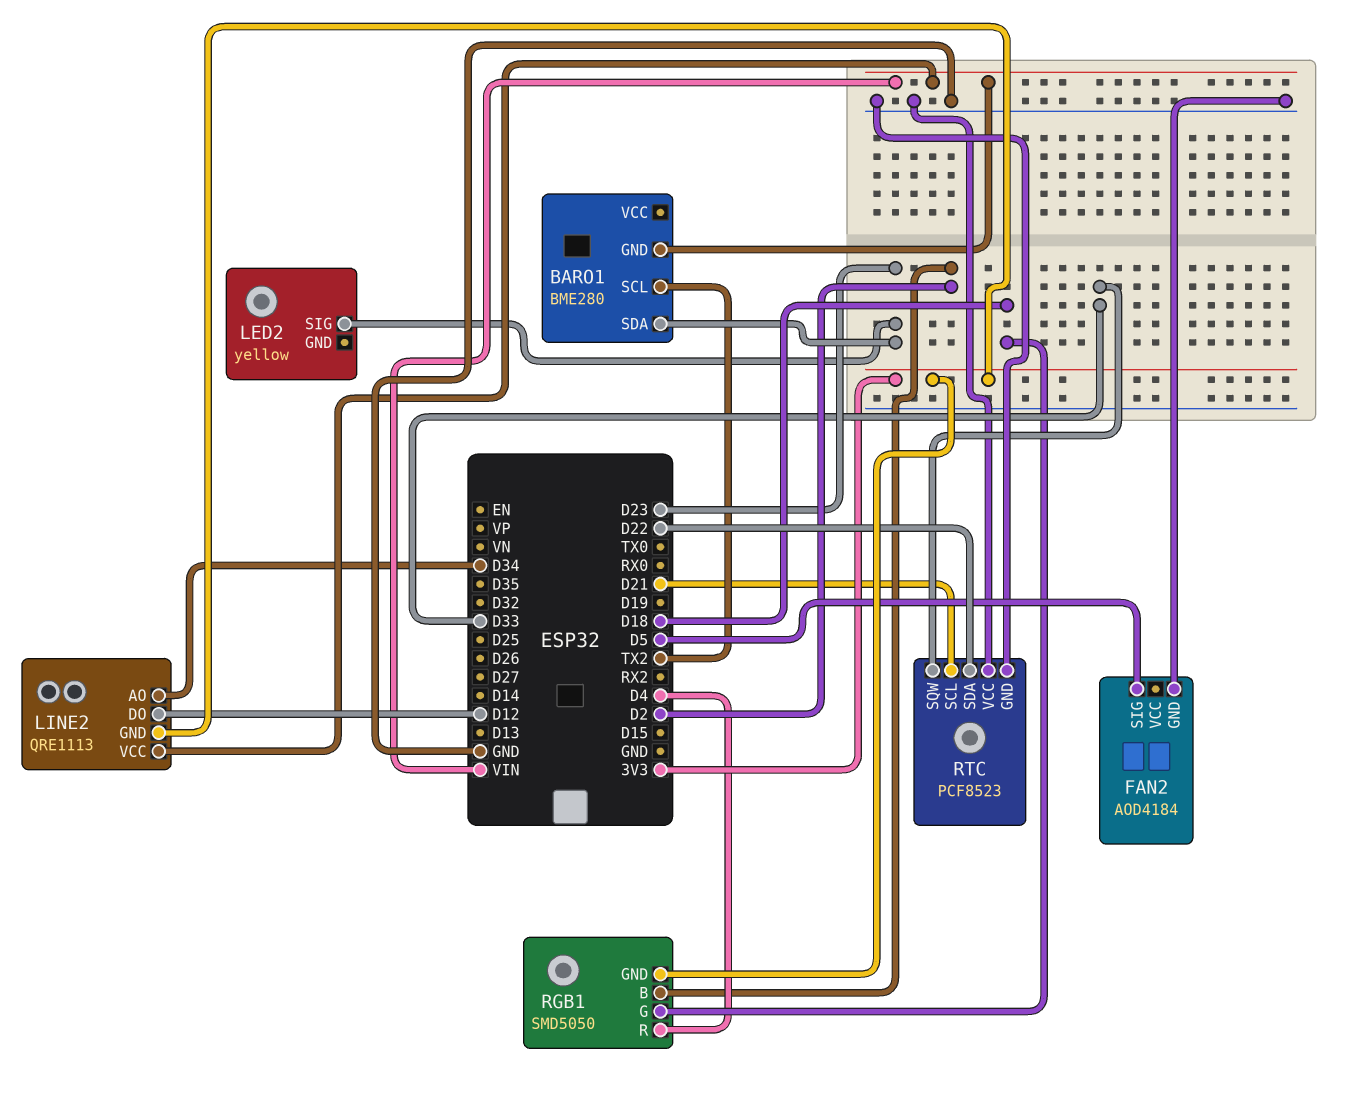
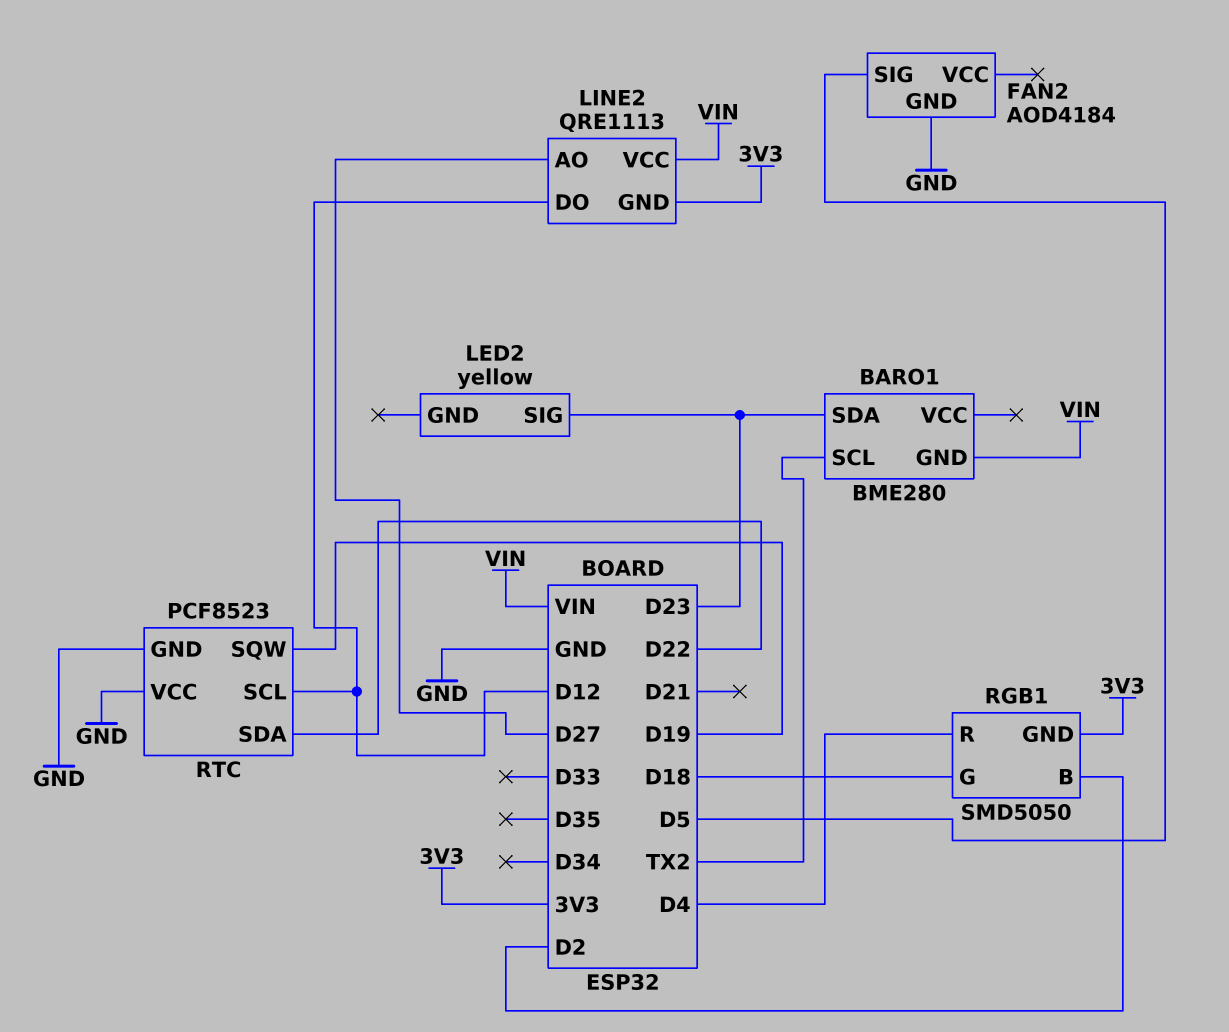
LINE2 pin AO: D34 -> D27
RTC pin SCL: D21 -> D12
RTC pin SQW: D33 -> D19

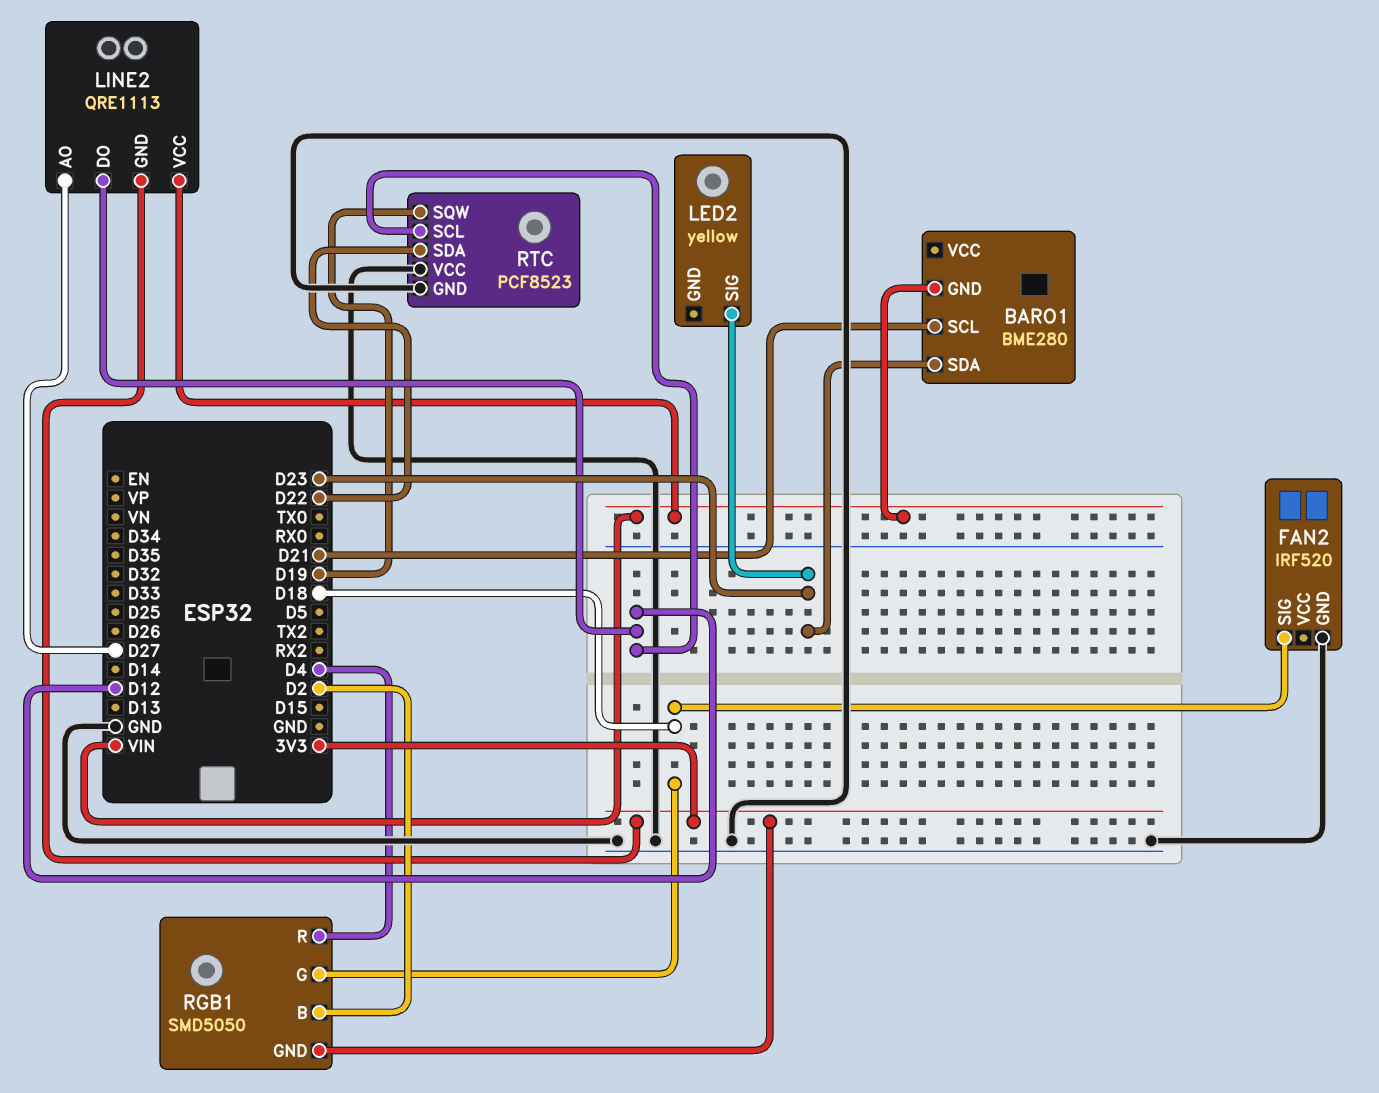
BARO1 pin SCL: TX2 -> D21
FAN2: AOD4184 -> IRF520
FAN2 pin SIG: D5 -> D18

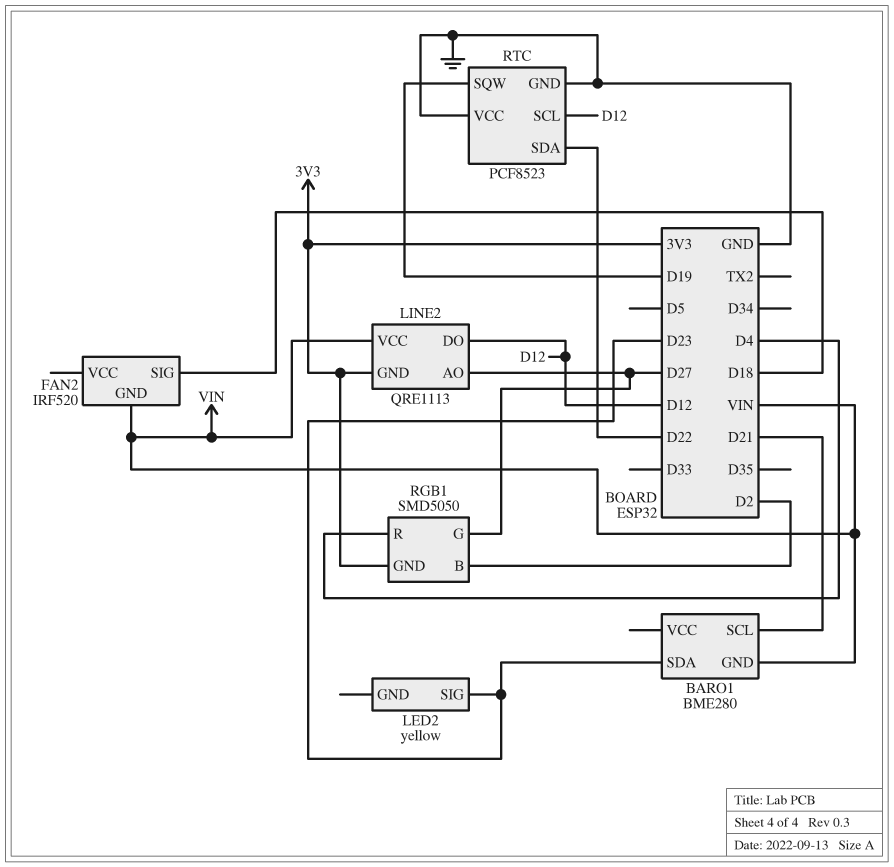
FAN2 pin GND: GND -> VIN
RGB1 pin G: D18 -> D27

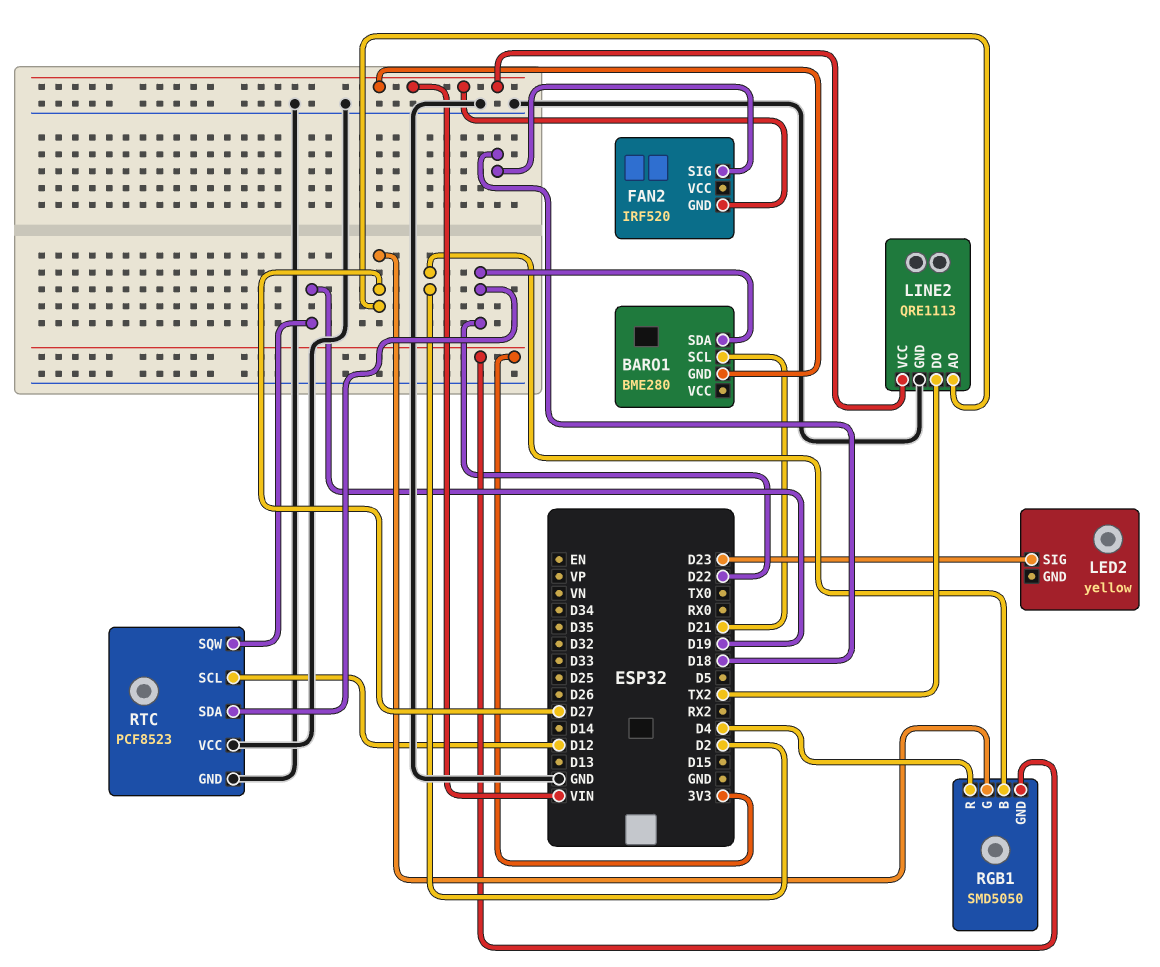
BARO1 pin SDA: D23 -> D22
LINE2 pin DO: D12 -> TX2
LINE2 pin GND: 3V3 -> GND

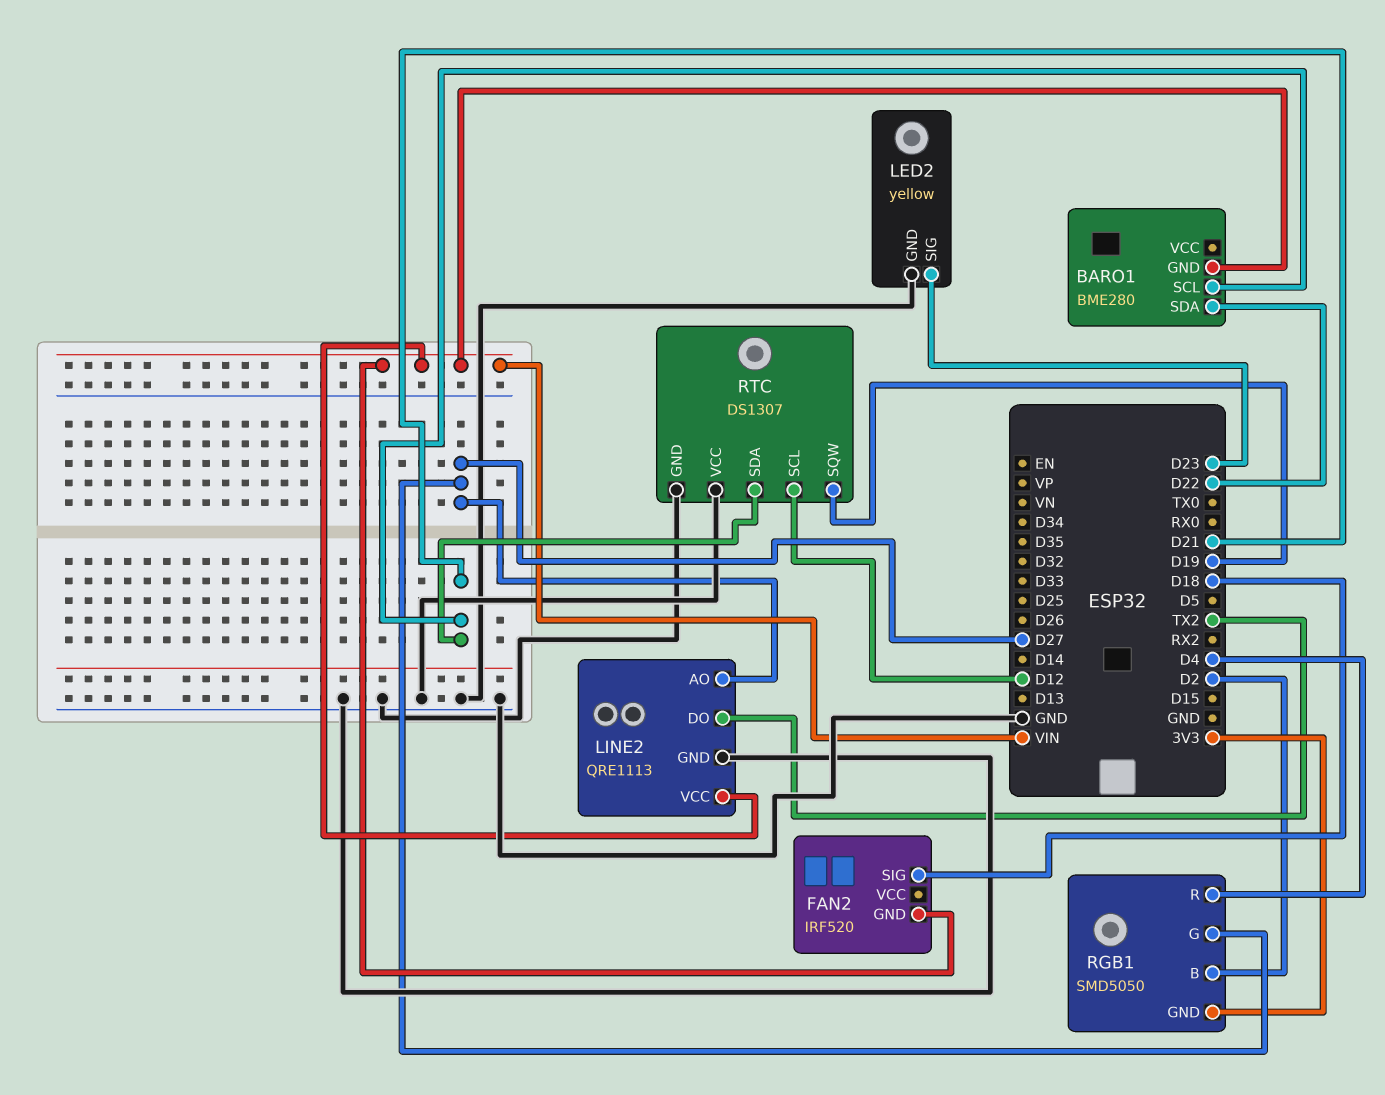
LED2 pin GND: none -> GND
RTC: PCF8523 -> DS1307
RTC pin SDA: D22 -> D21

